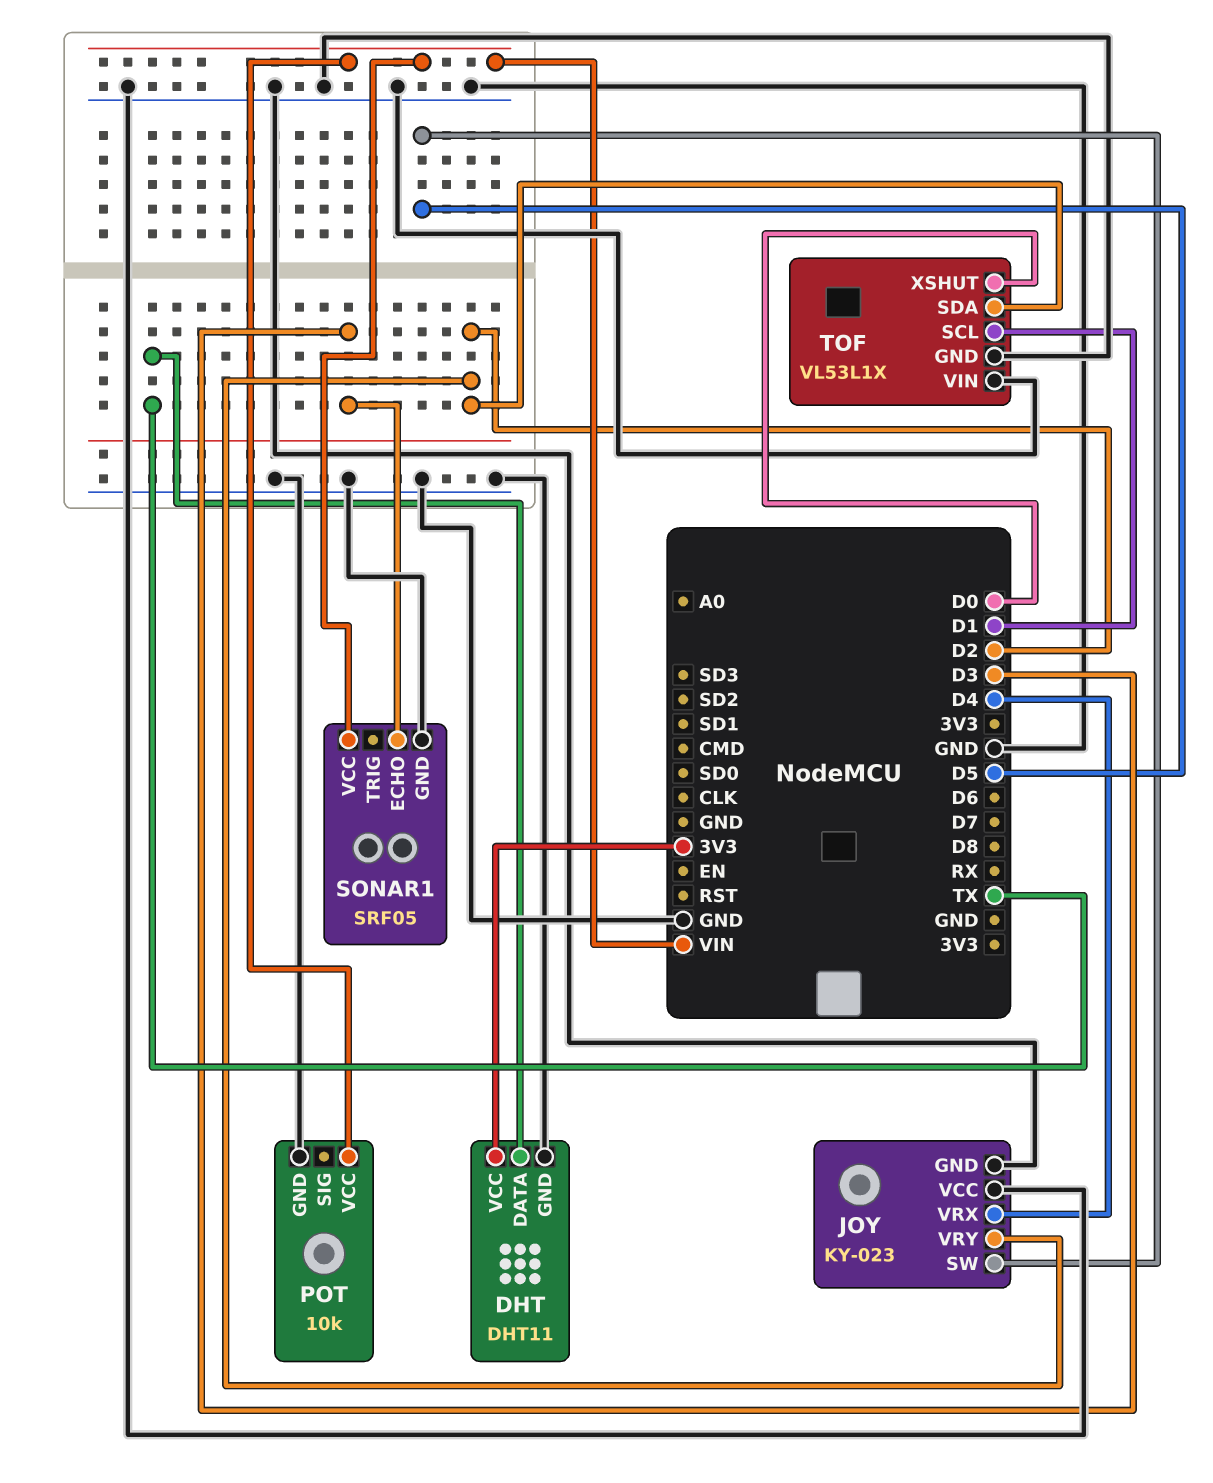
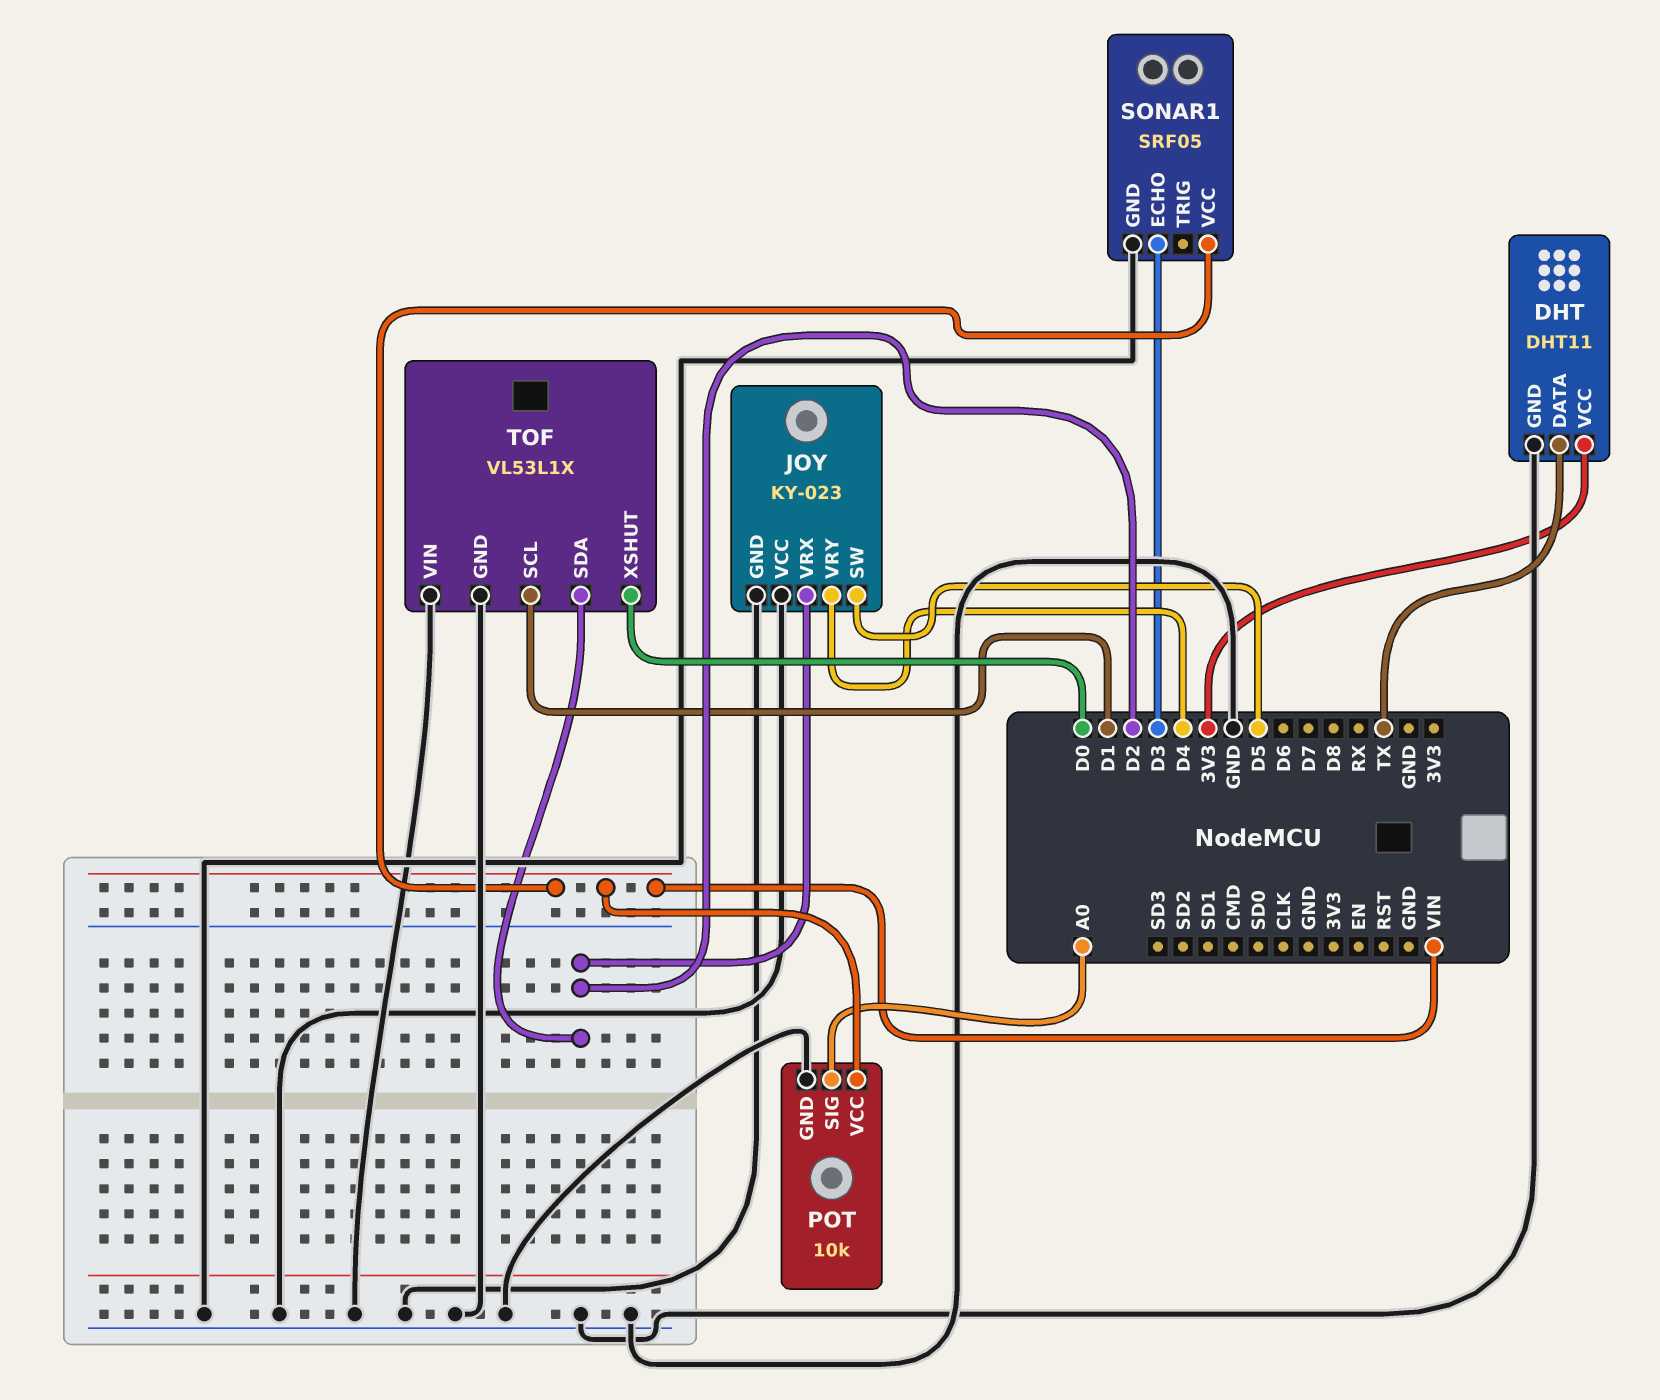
JOY pin VRX: D4 -> D2
JOY pin VRY: D2 -> D4
POT pin SIG: none -> A0

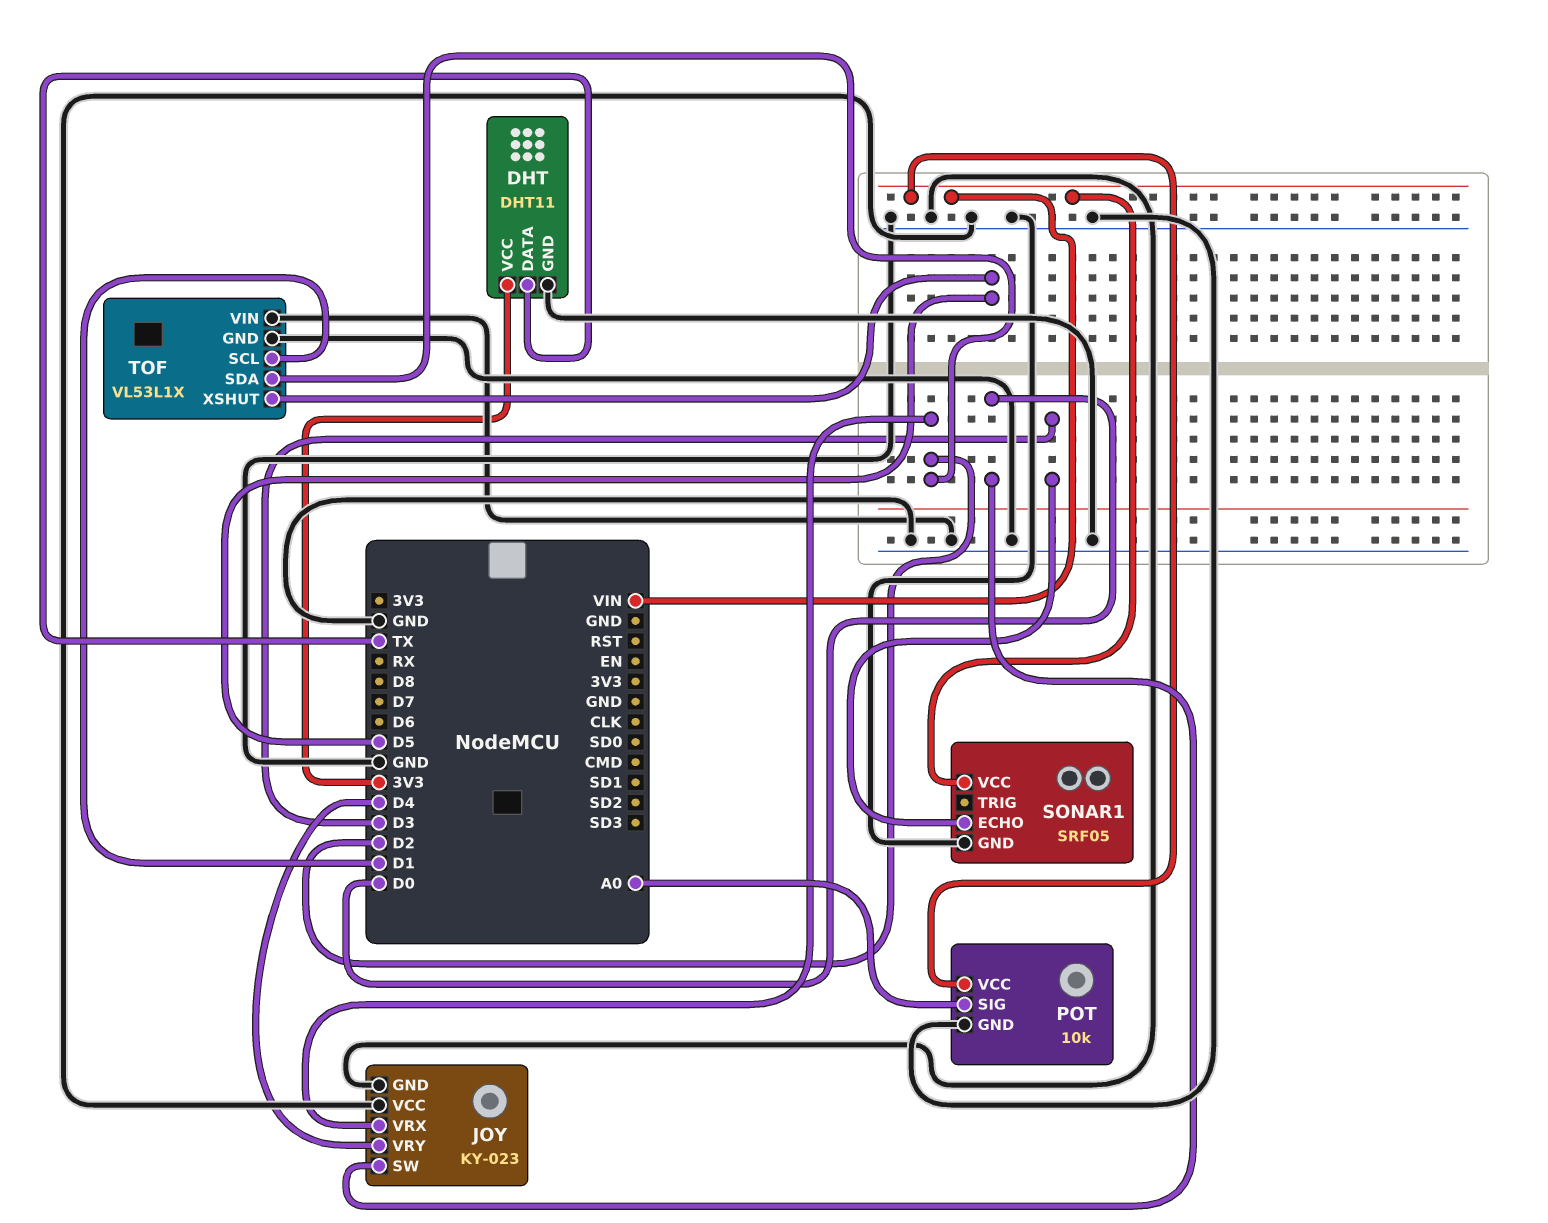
JOY pin SW: D5 -> D0
TOF pin XSHUT: D0 -> D5

